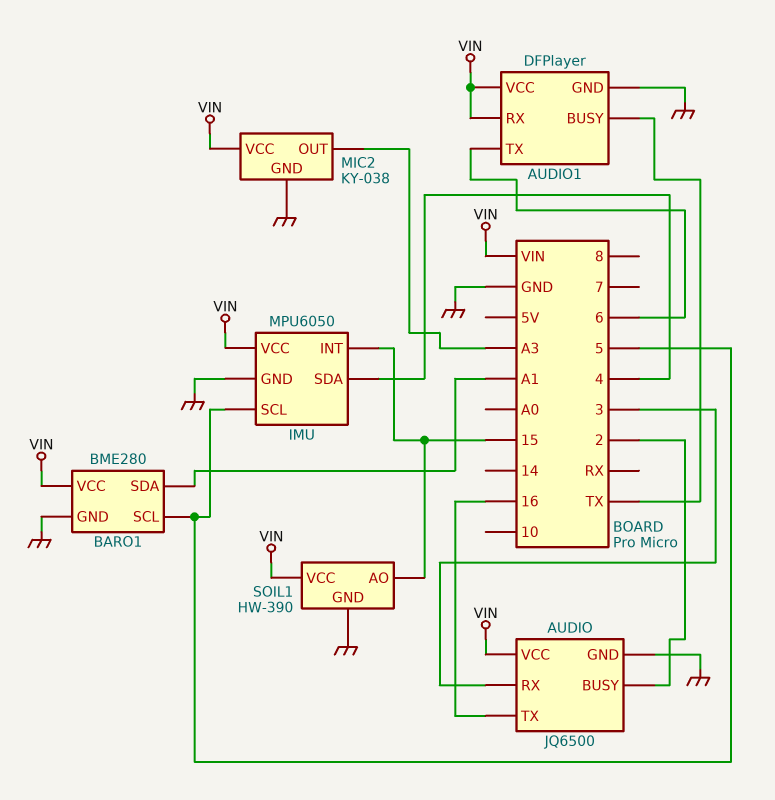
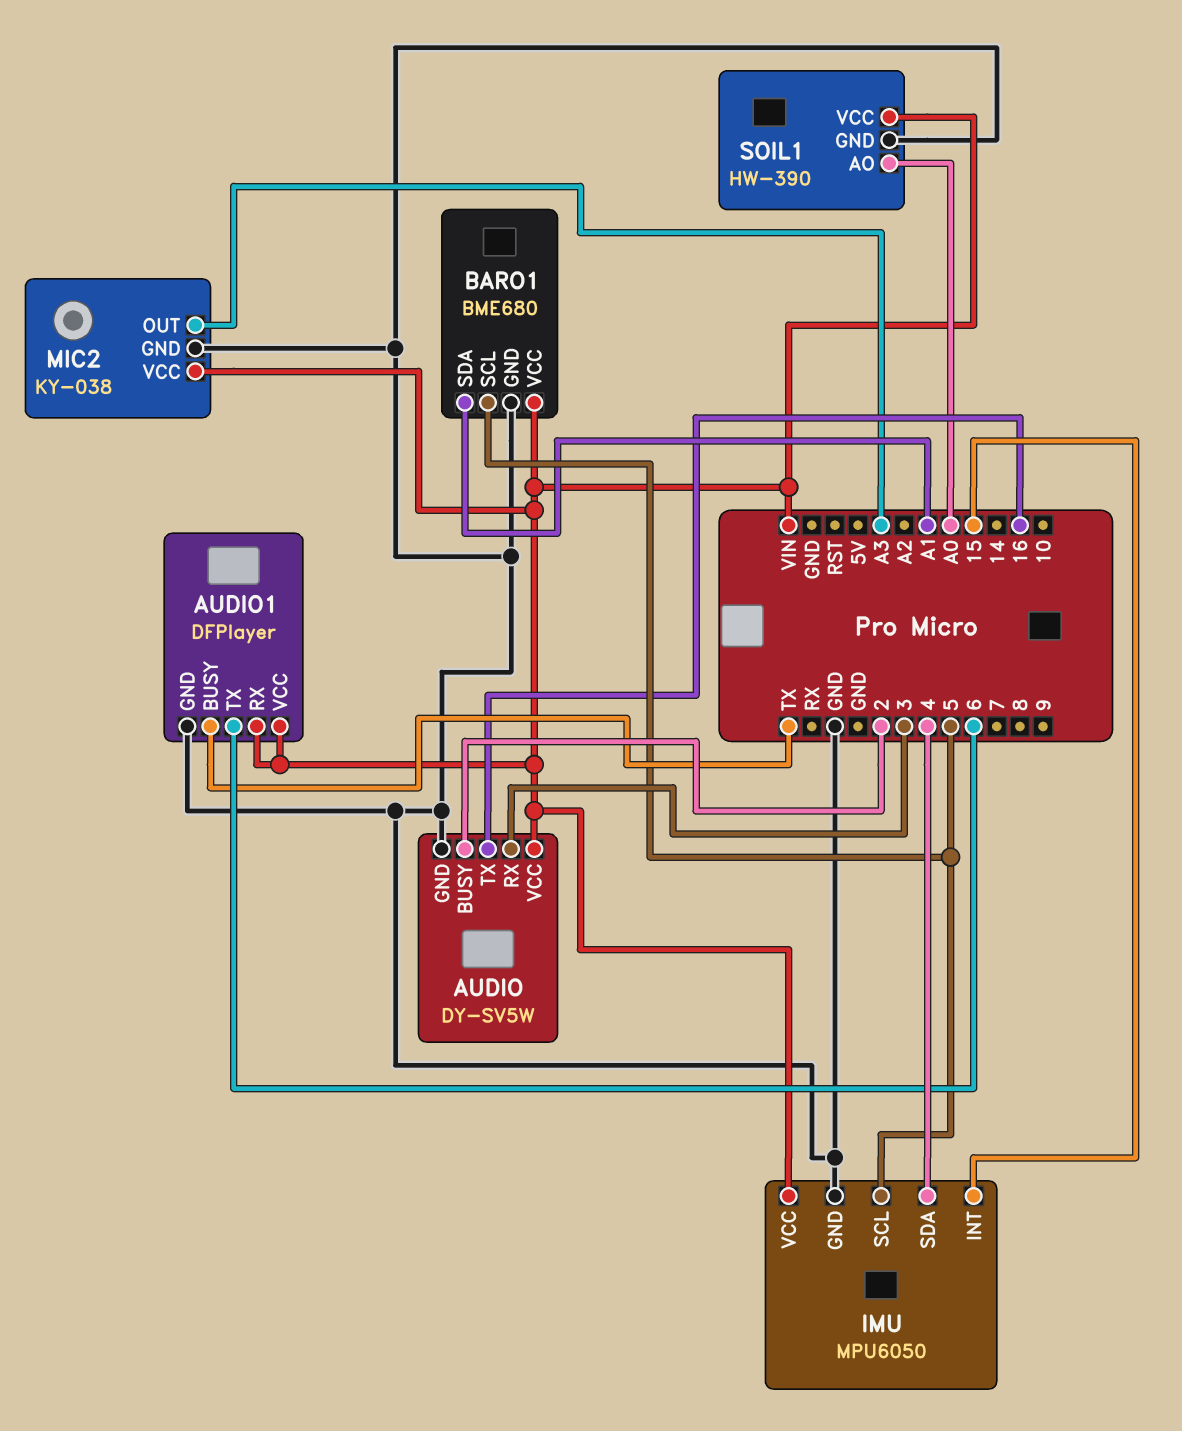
AUDIO: JQ6500 -> DY-SV5W
BARO1: BME280 -> BME680
SOIL1 pin AO: 15 -> A0

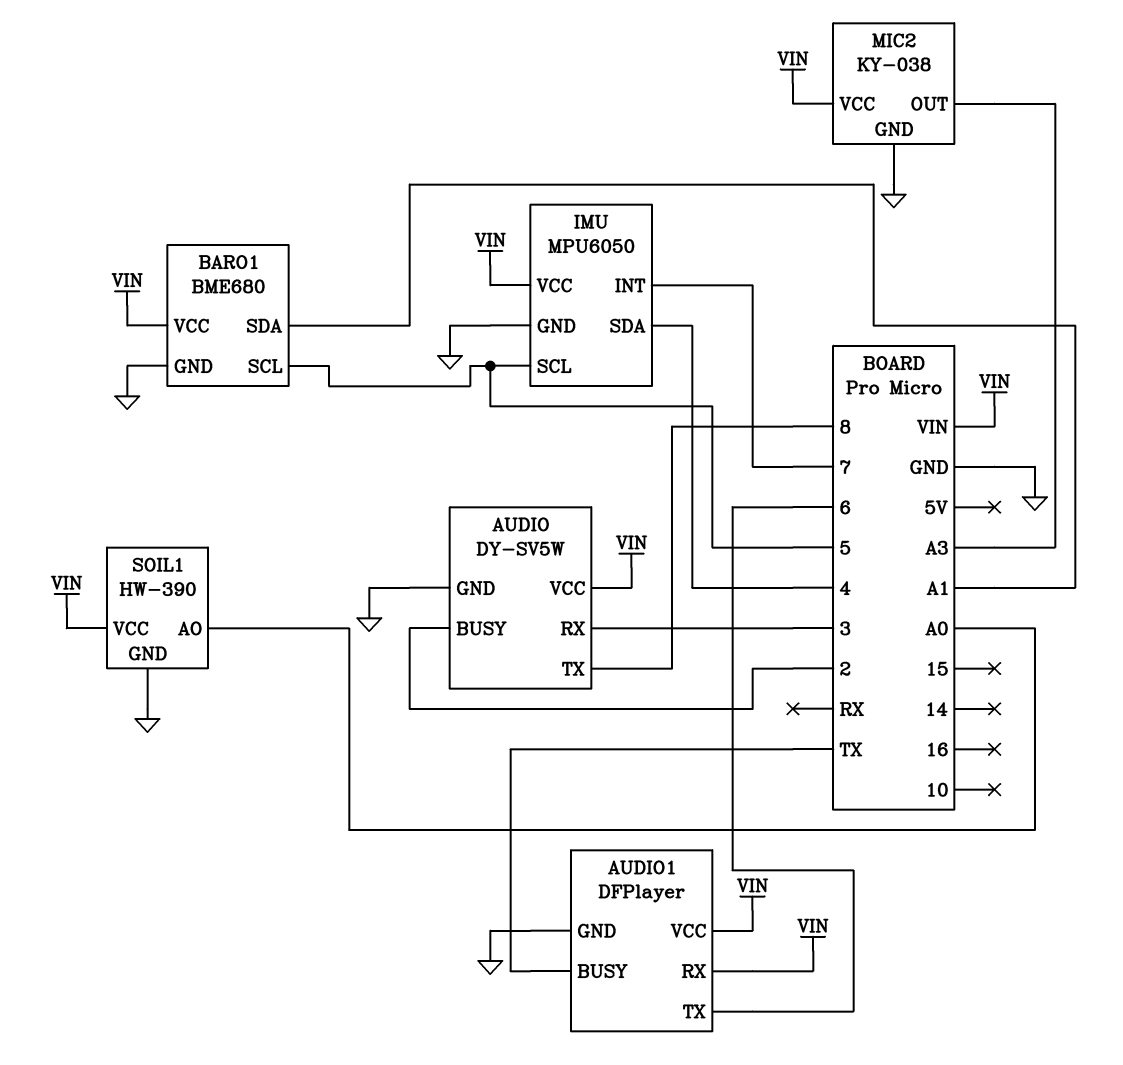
AUDIO pin TX: 16 -> 8
IMU pin INT: 15 -> 7

